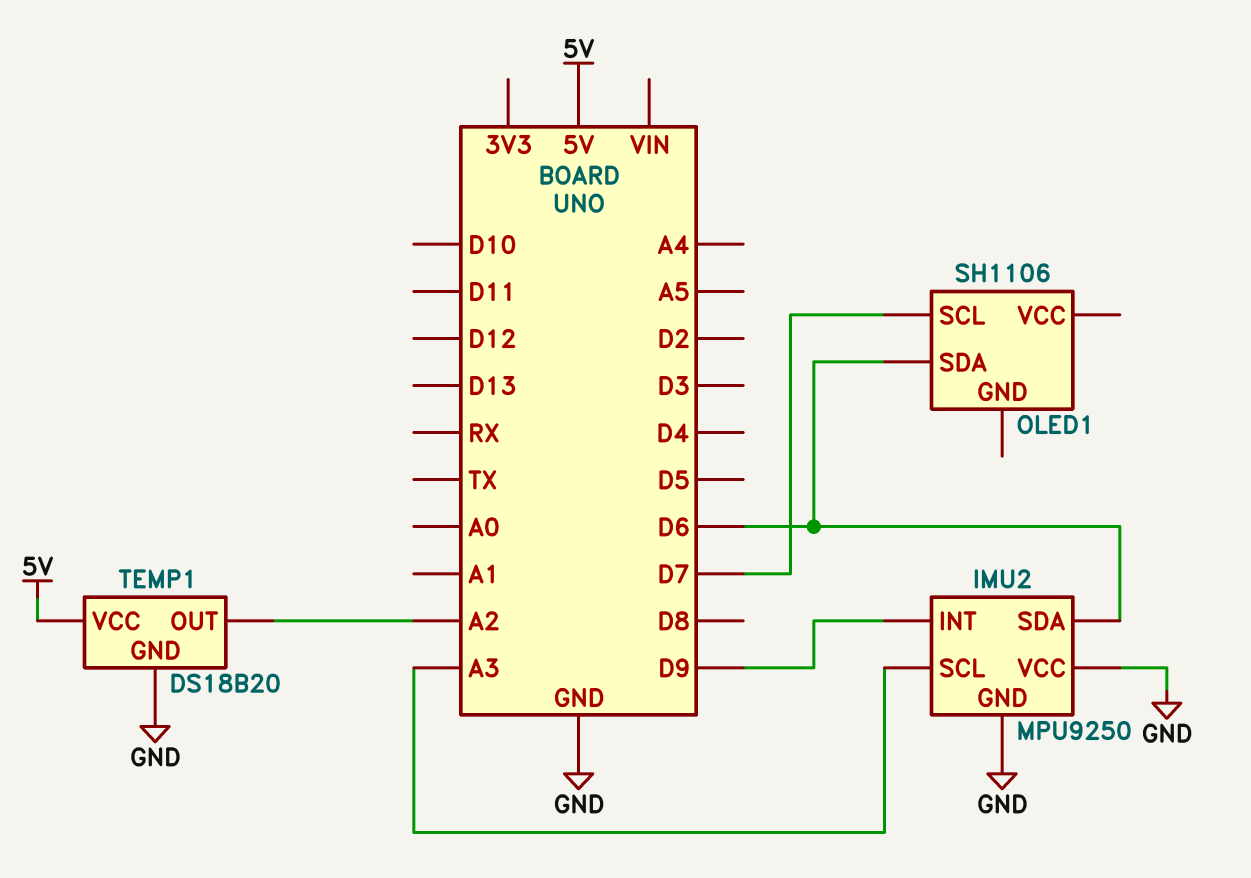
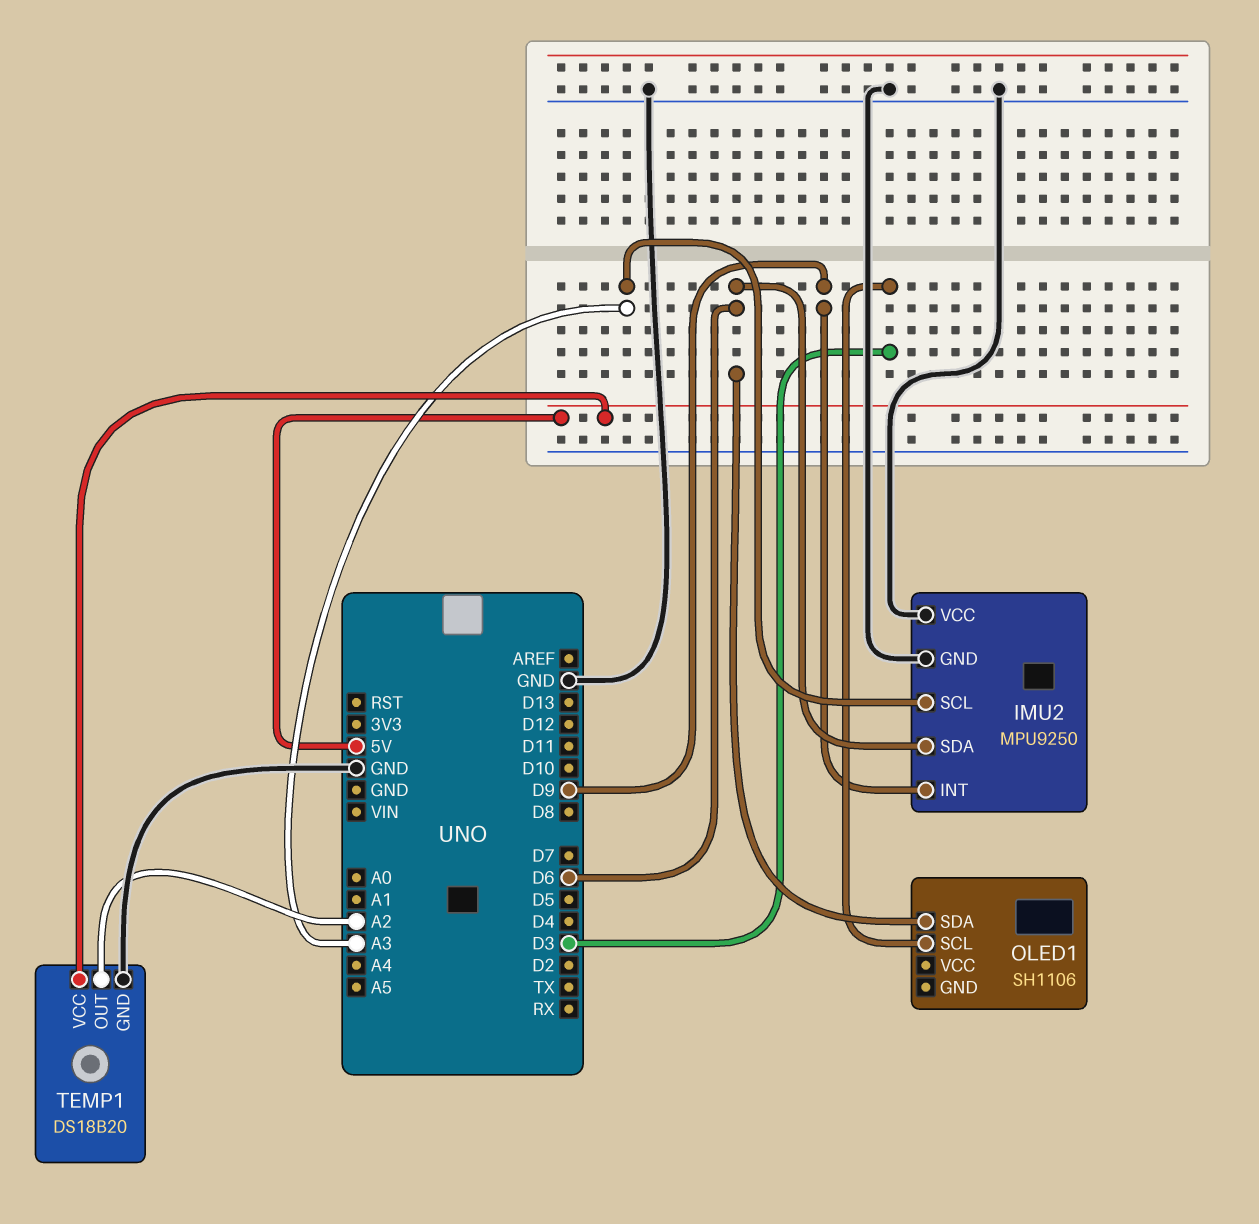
OLED1 pin SCL: D7 -> D3

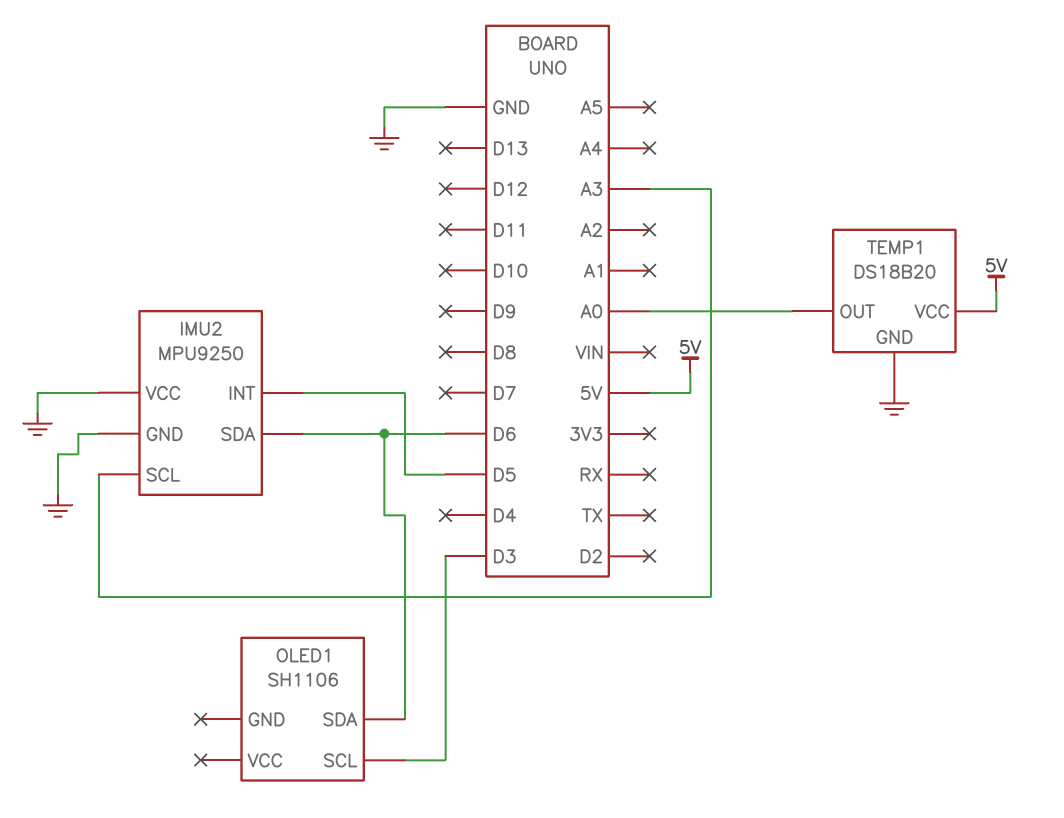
IMU2 pin INT: D9 -> D5
TEMP1 pin OUT: A2 -> A0

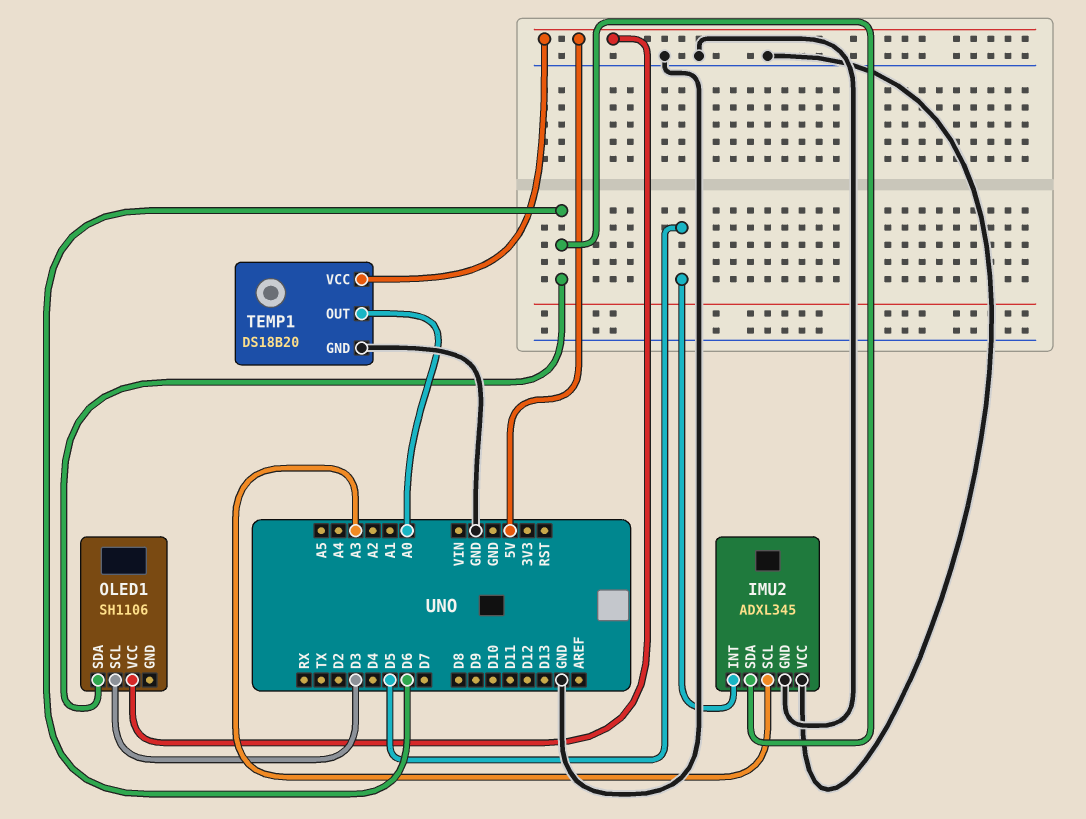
IMU2: MPU9250 -> ADXL345
OLED1 pin VCC: none -> 5V

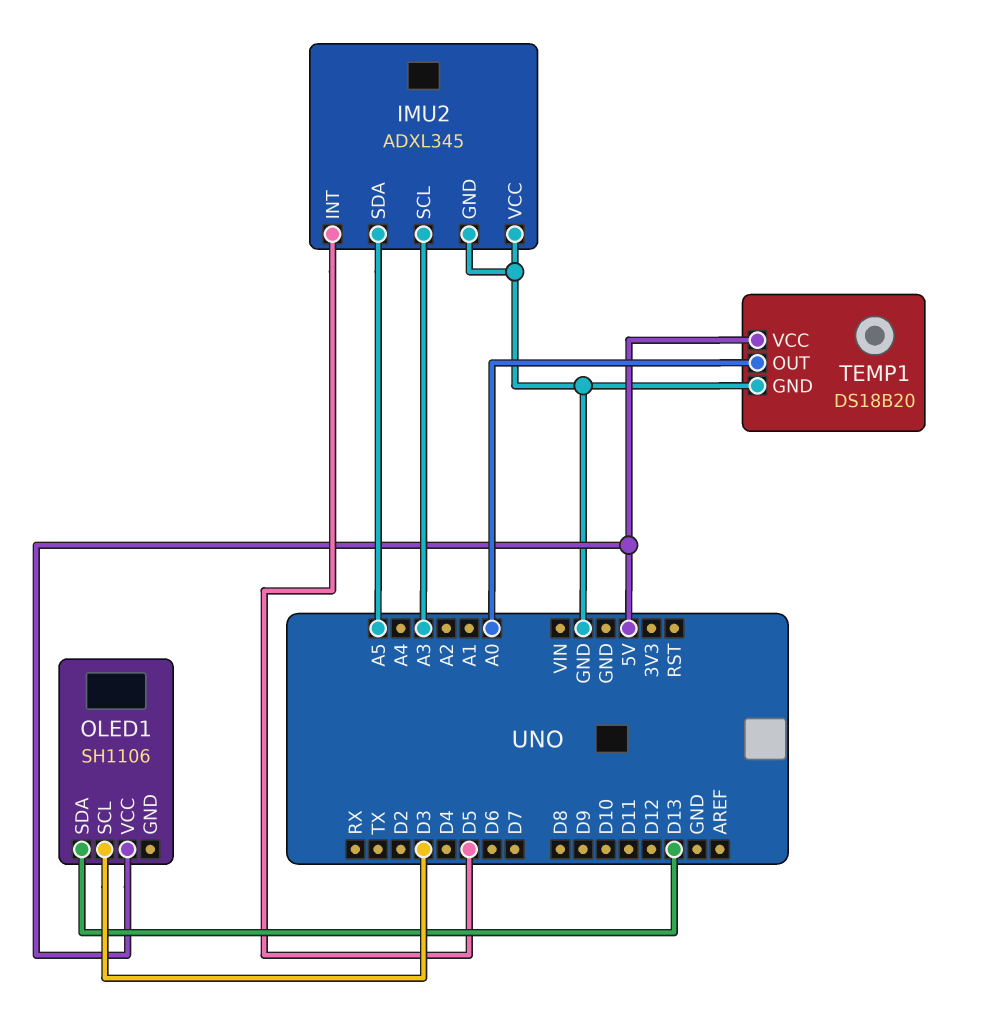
IMU2 pin SDA: D6 -> A5
OLED1 pin SDA: D6 -> D13

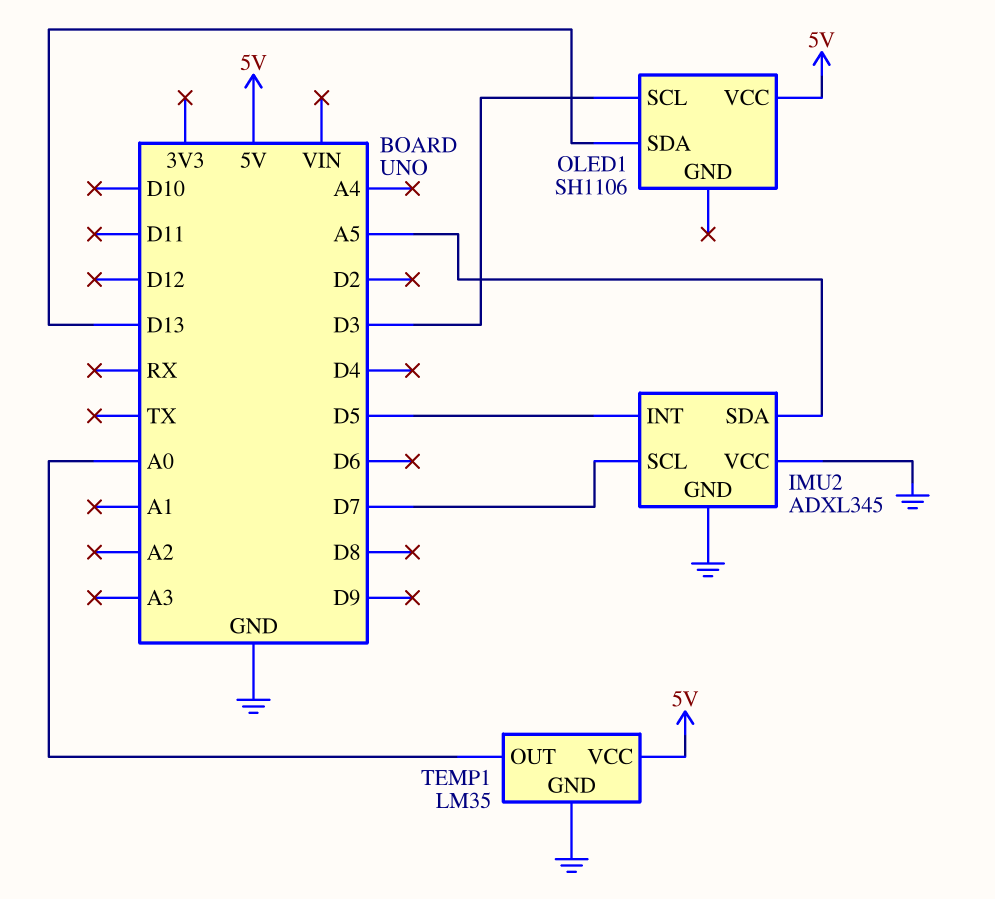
IMU2 pin SCL: A3 -> D7
TEMP1: DS18B20 -> LM35

